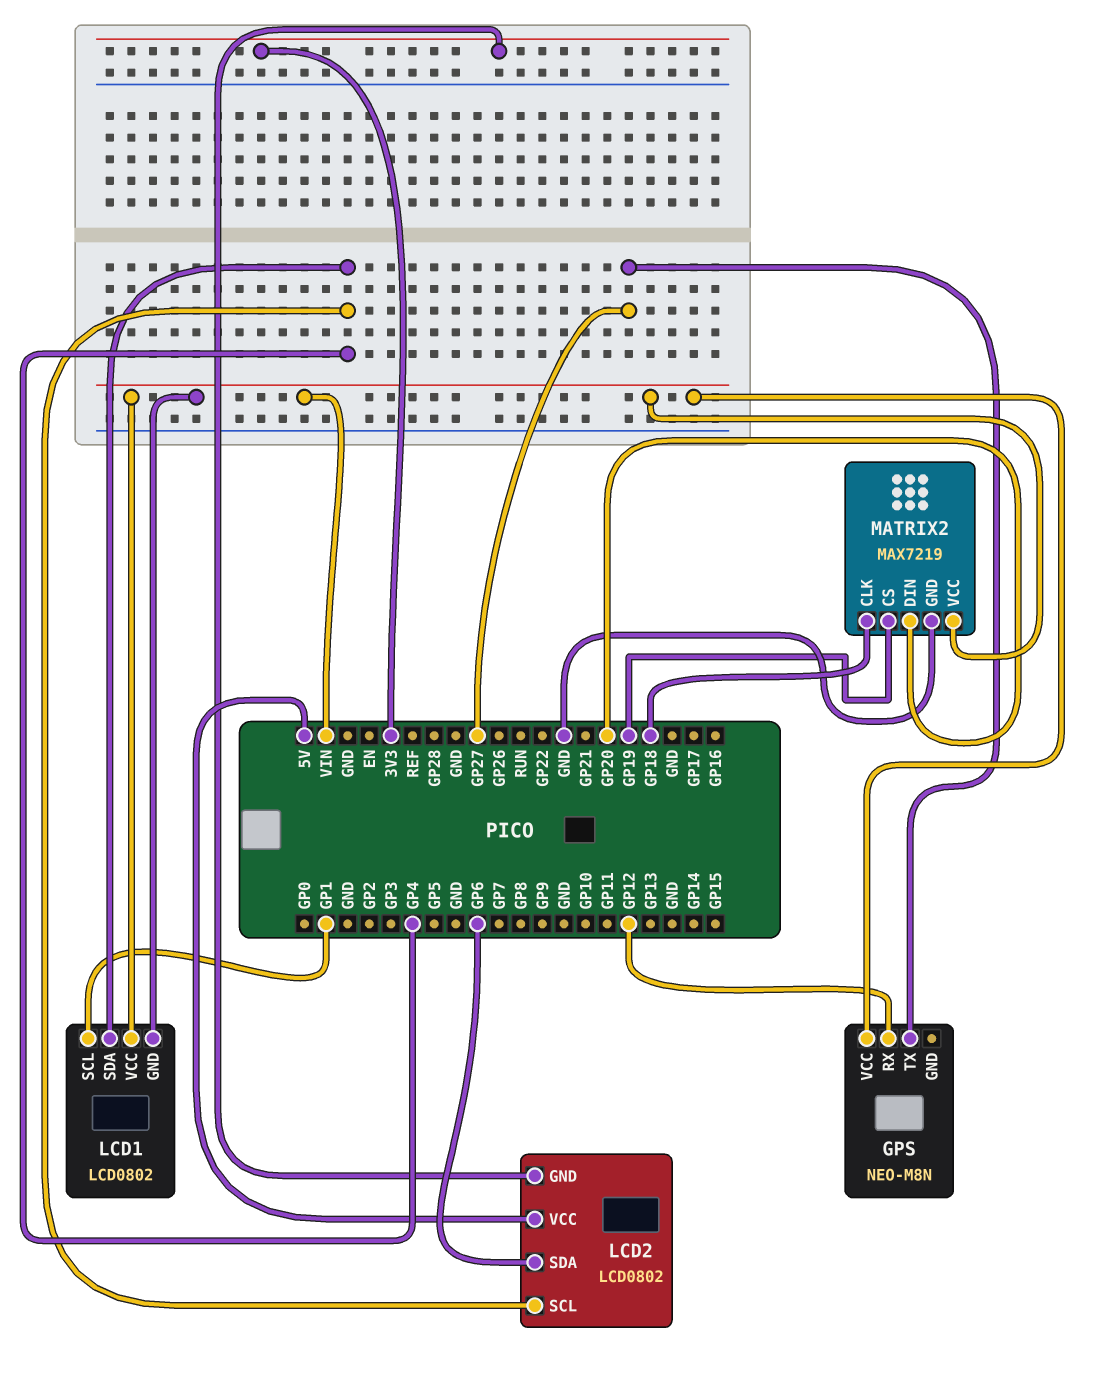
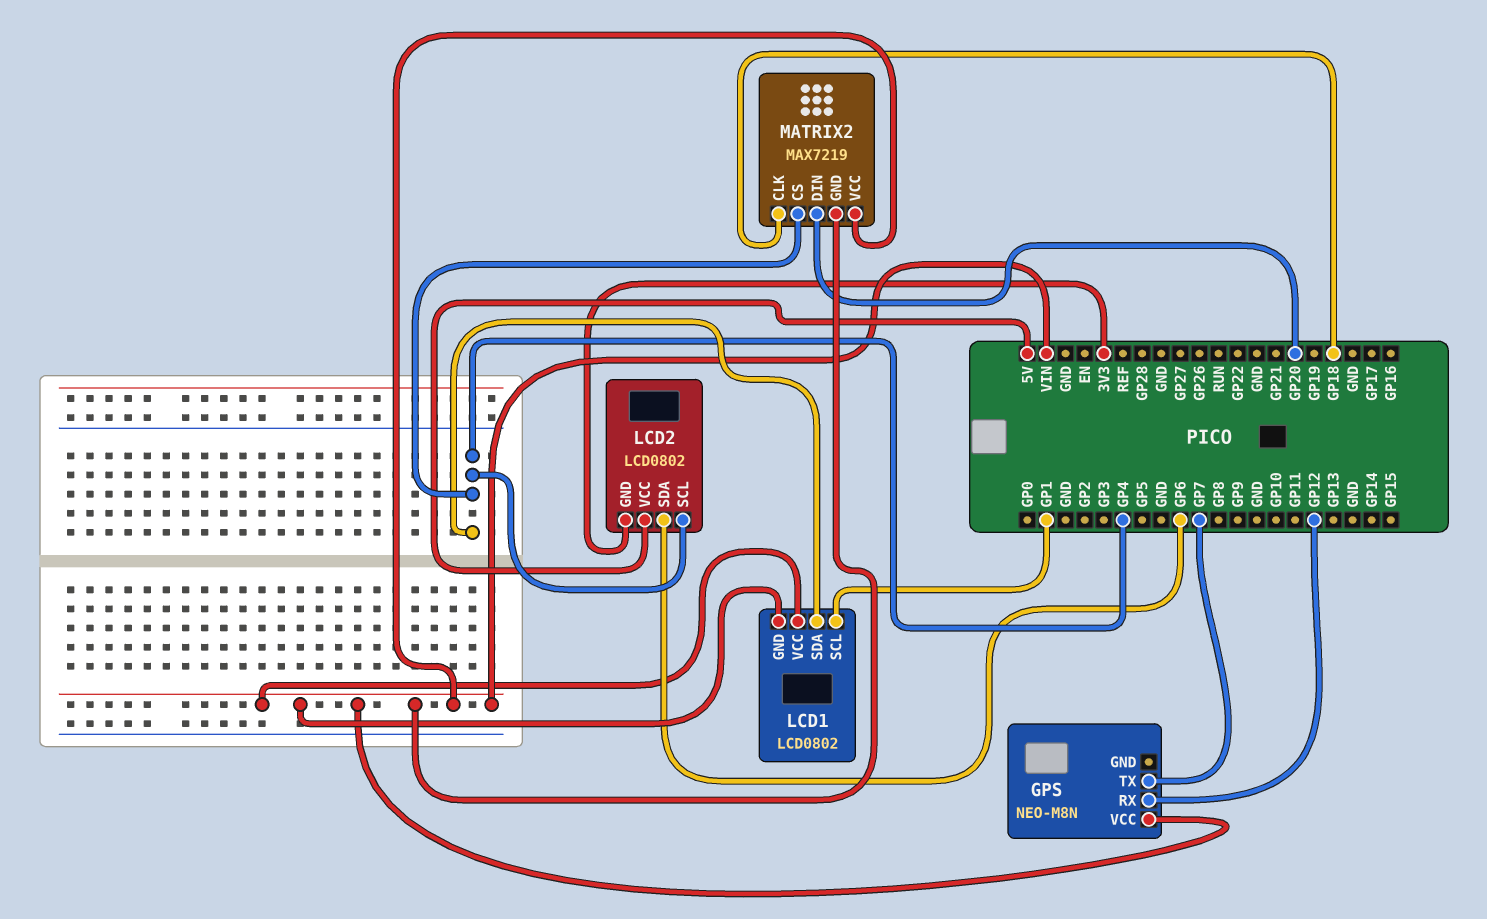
GPS pin TX: GP27 -> GP7
MATRIX2 pin CS: GP19 -> GP4
MATRIX2 pin GND: GND -> VIN

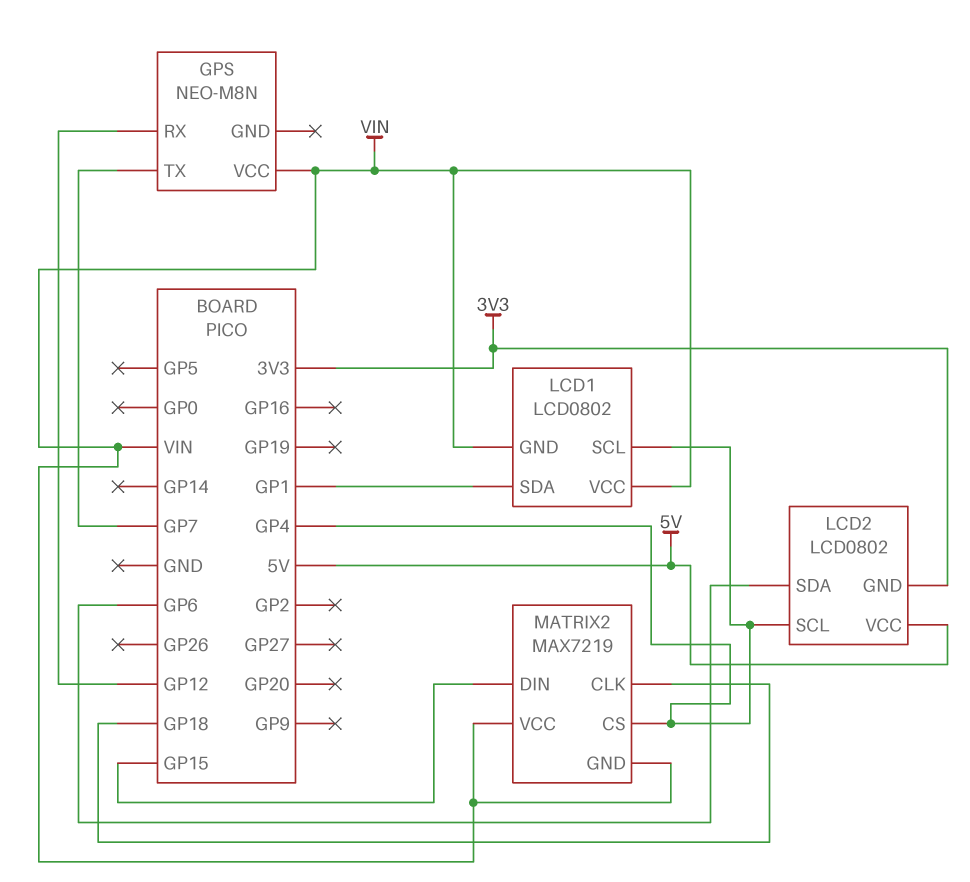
LCD1 pin SCL: GP1 -> GP4
LCD1 pin SDA: GP4 -> GP1
MATRIX2 pin DIN: GP20 -> GP15

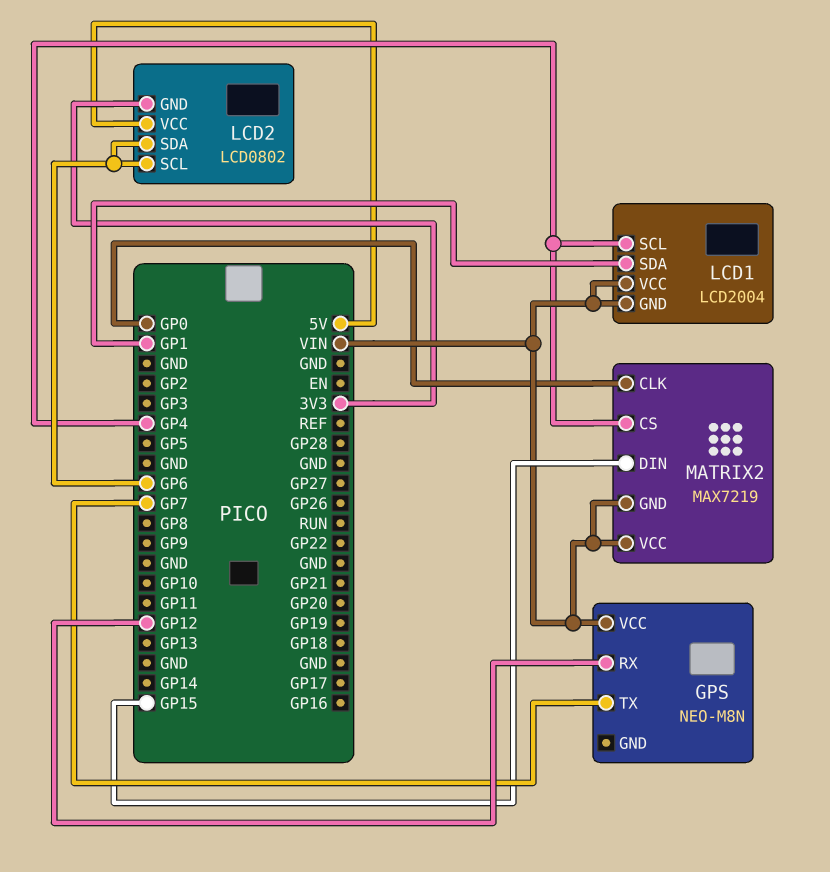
LCD1: LCD0802 -> LCD2004
LCD2 pin SCL: GP4 -> GP6
MATRIX2 pin CLK: GP18 -> GP0

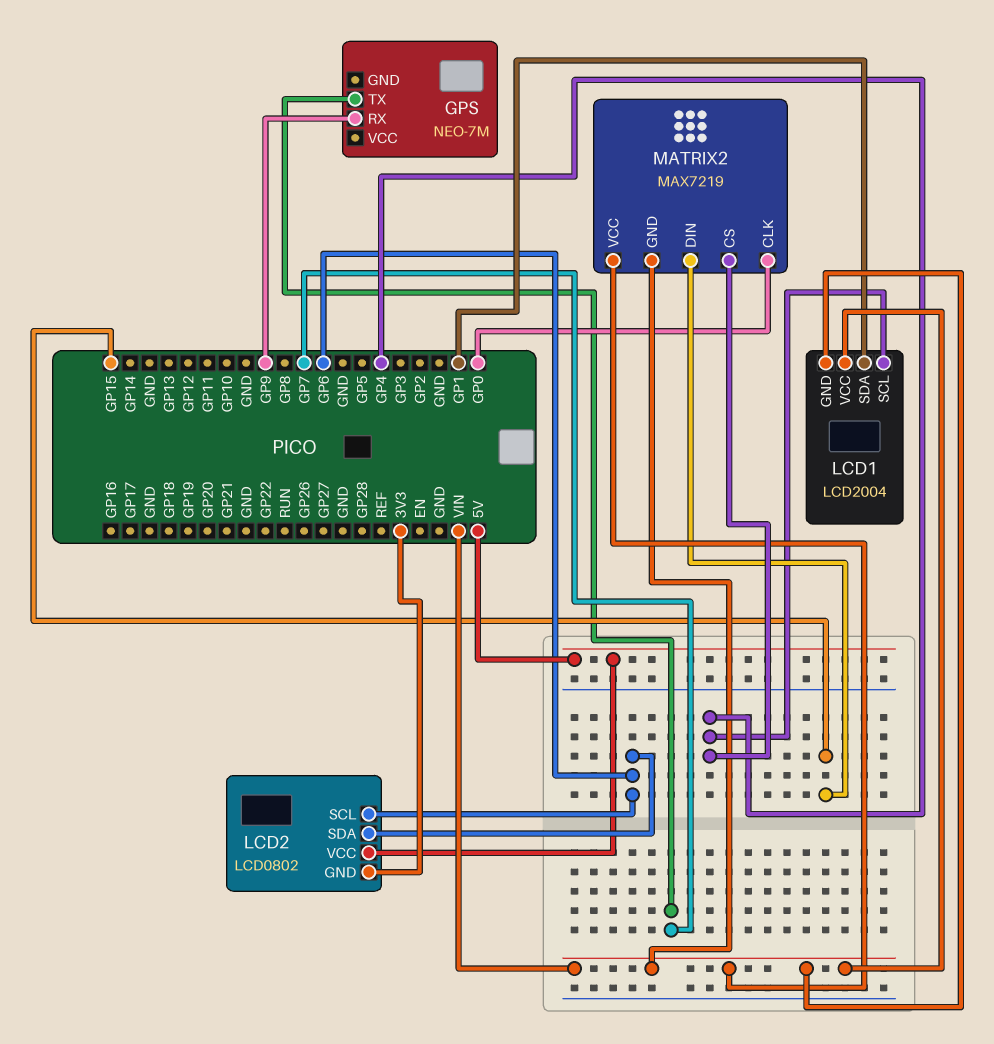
GPS: NEO-M8N -> NEO-7M
GPS pin RX: GP12 -> GP9
GPS pin VCC: VIN -> none

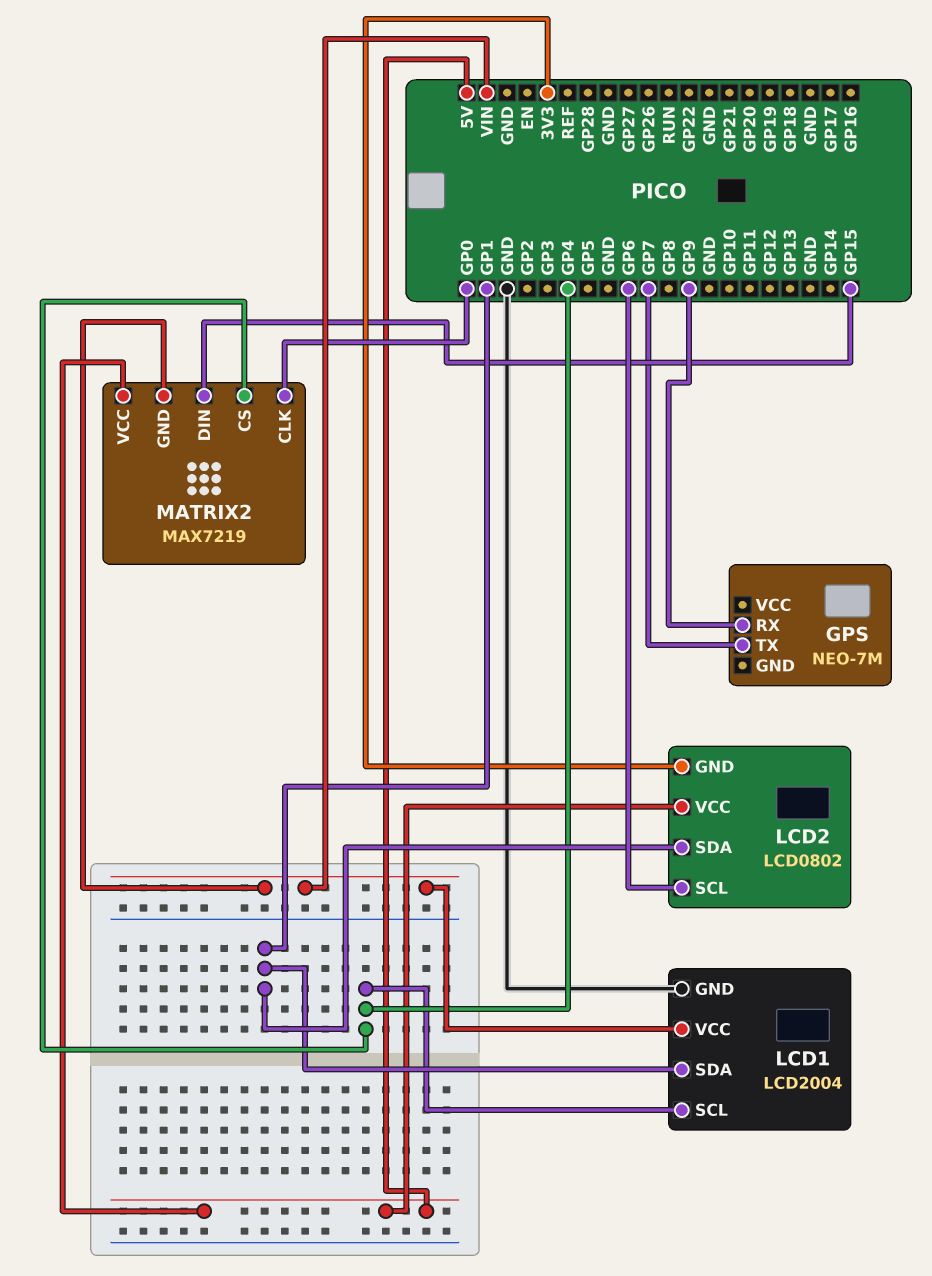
LCD1 pin GND: VIN -> GND
LCD2 pin SDA: GP6 -> GP1
MATRIX2 pin VCC: VIN -> 5V

